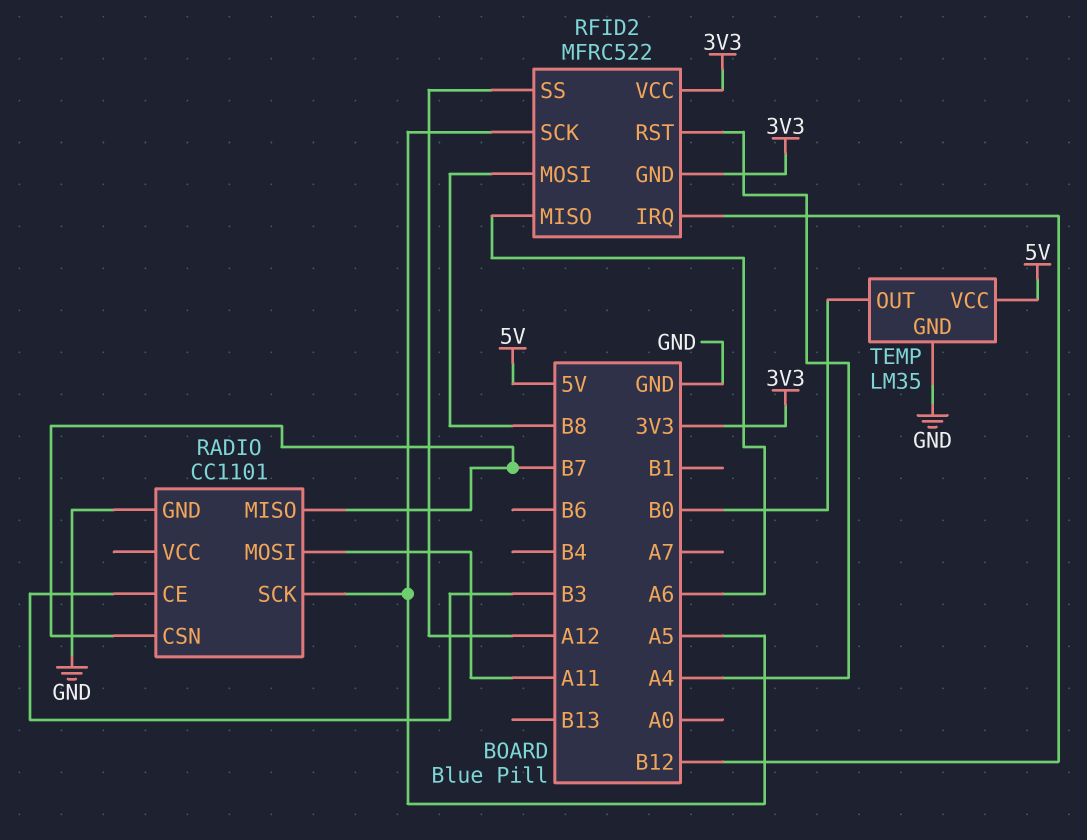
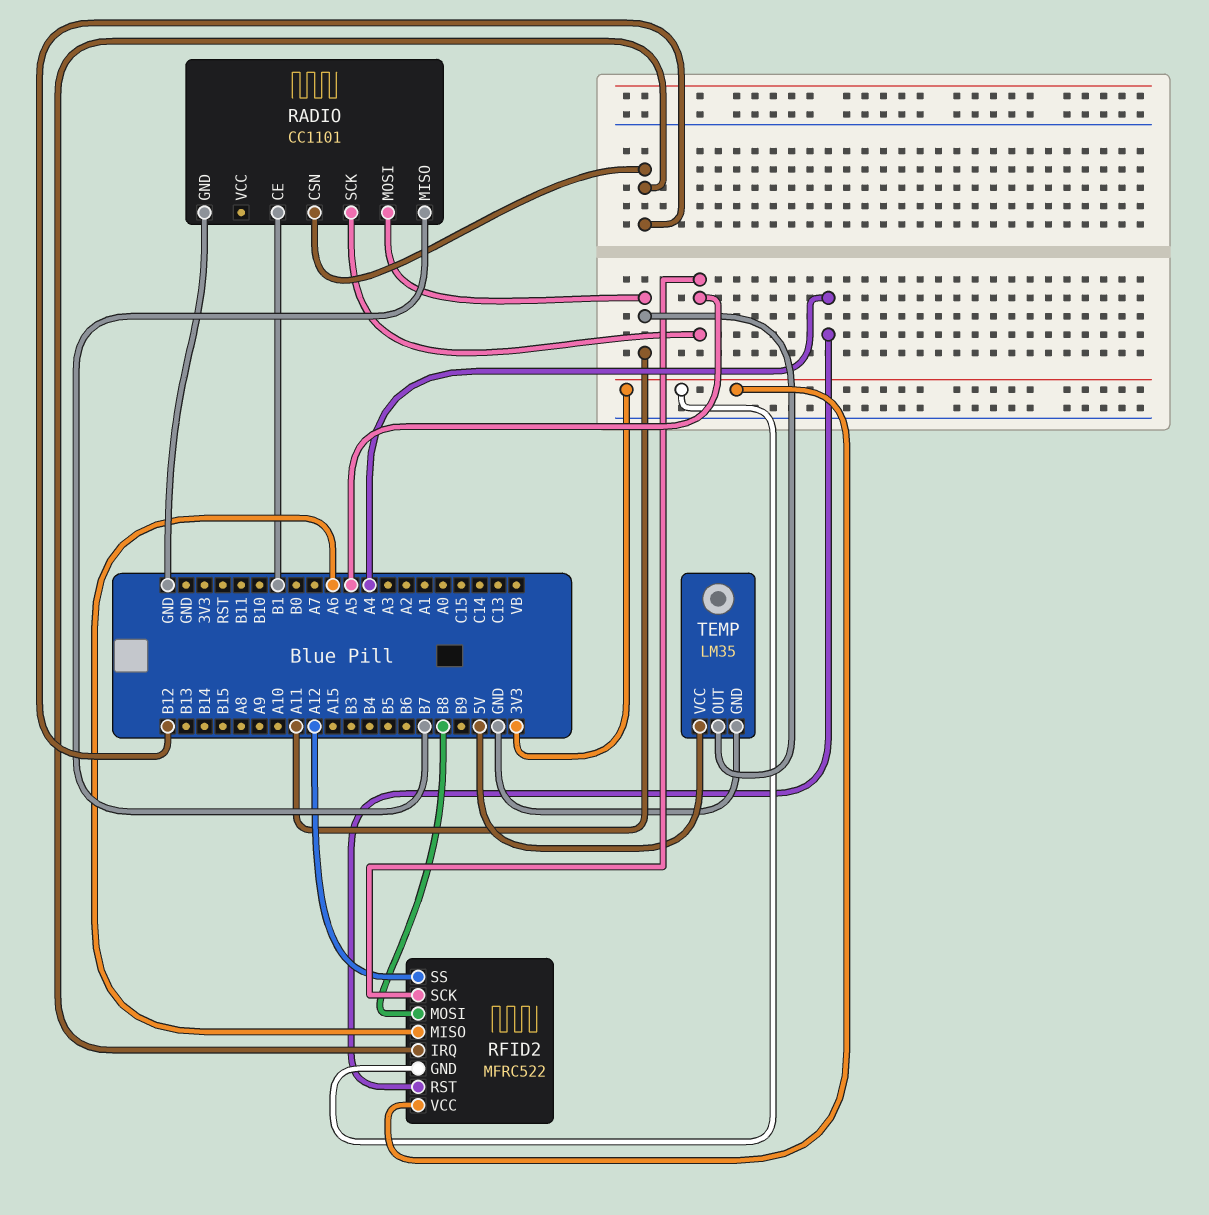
RADIO pin CE: B3 -> B1
RADIO pin CSN: B7 -> B12
TEMP pin OUT: B0 -> A11

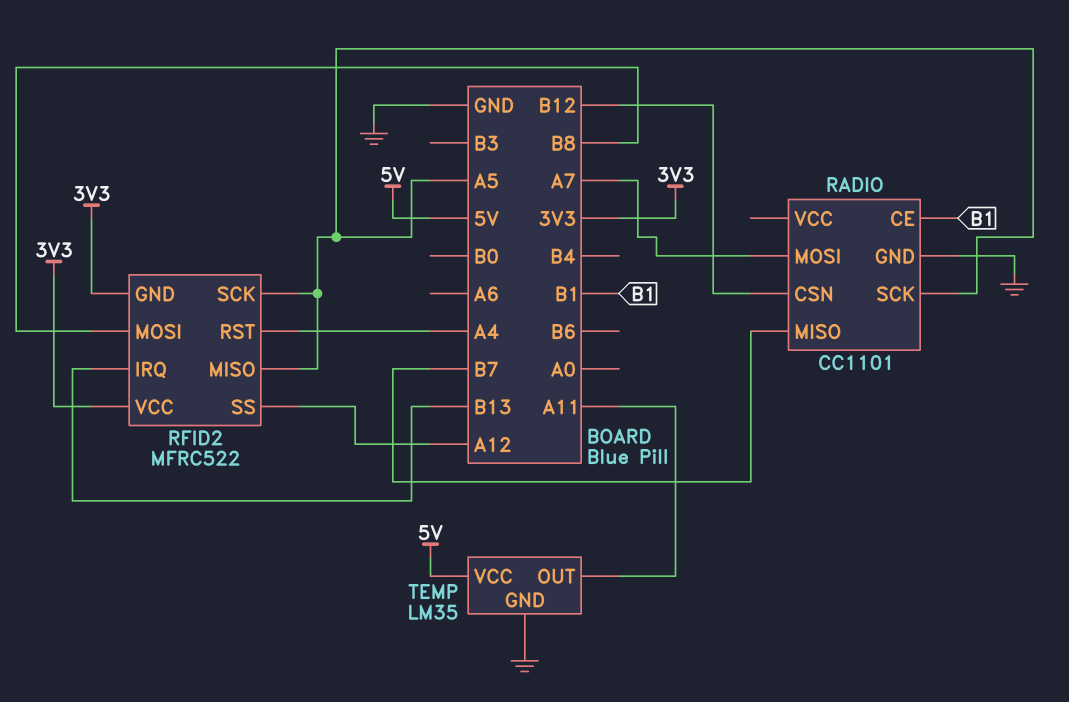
RADIO pin MOSI: A11 -> A7
RFID2 pin IRQ: B12 -> B13
RFID2 pin MISO: A6 -> A5

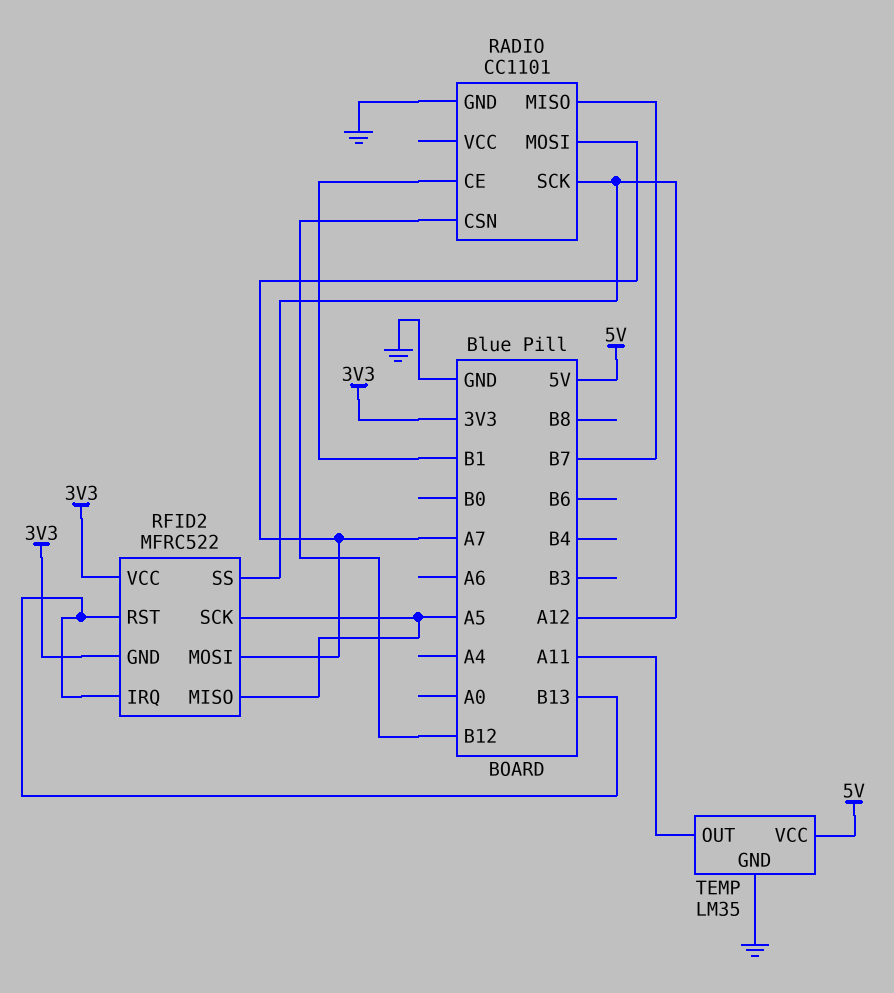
RADIO pin SCK: A5 -> A12
RFID2 pin MOSI: B8 -> A7
RFID2 pin RST: A4 -> B13

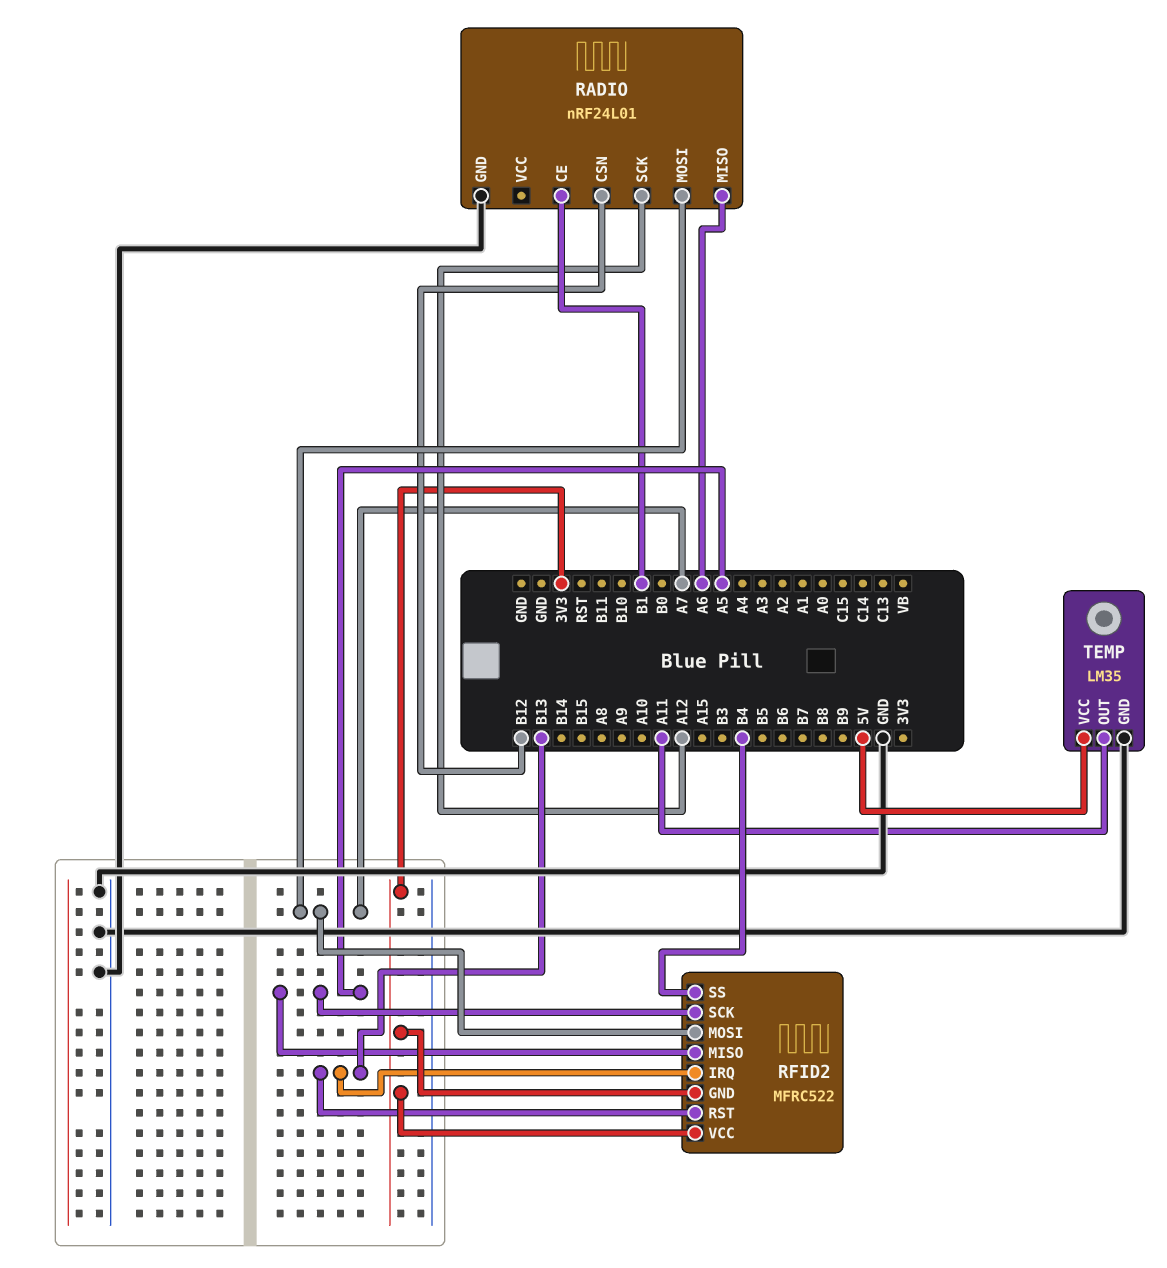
RADIO: CC1101 -> nRF24L01
RADIO pin MISO: B7 -> A6
RFID2 pin SS: A12 -> B4

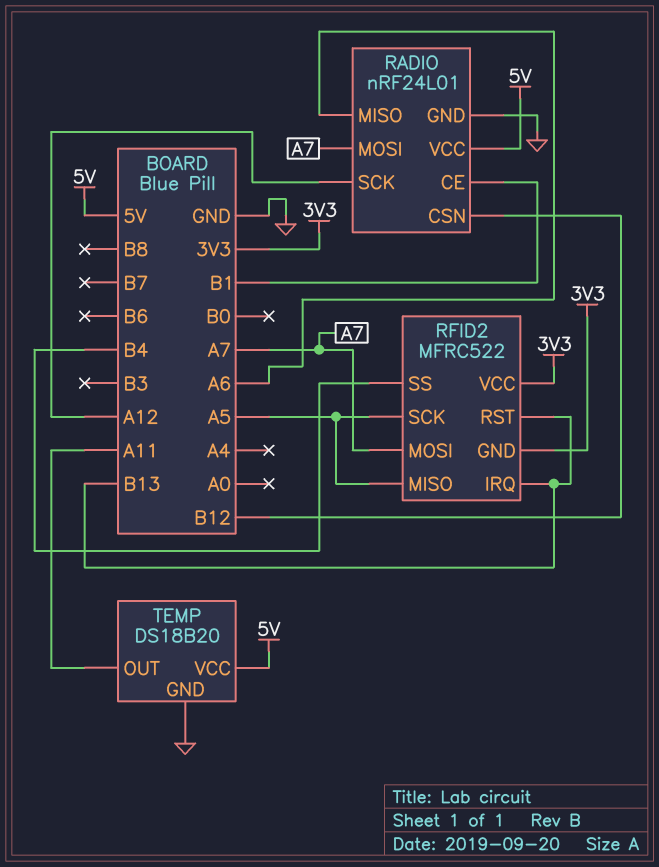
RADIO pin VCC: none -> 5V
TEMP: LM35 -> DS18B20

